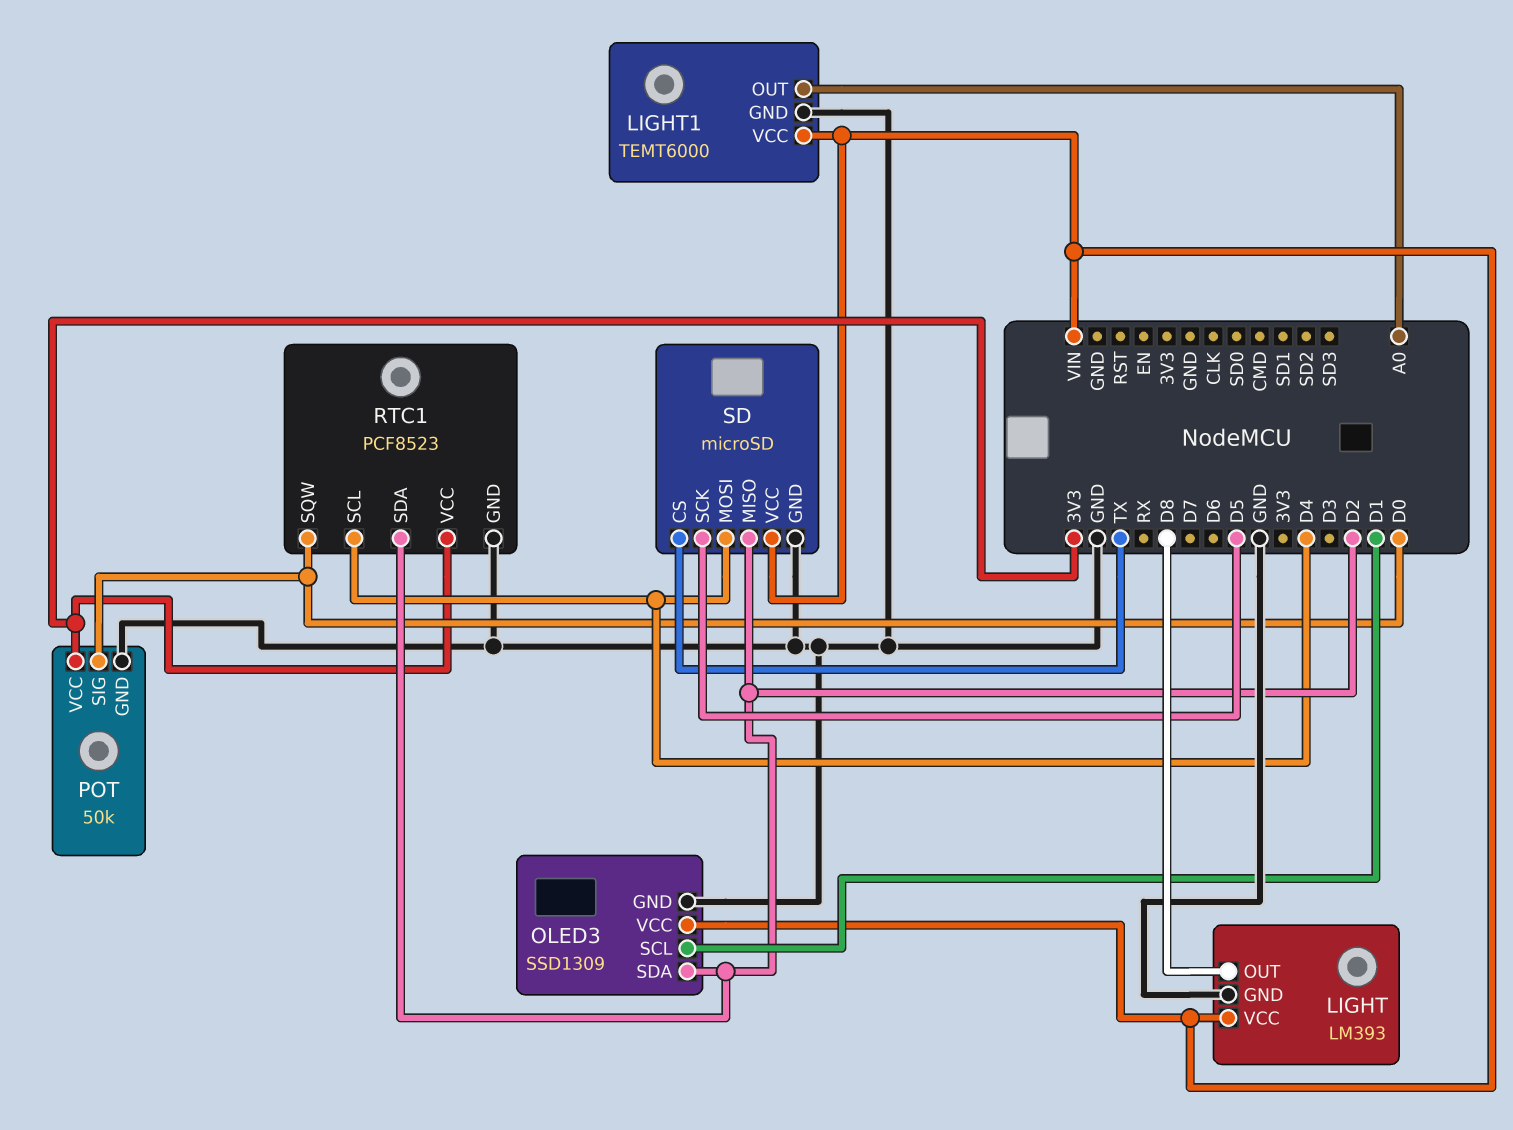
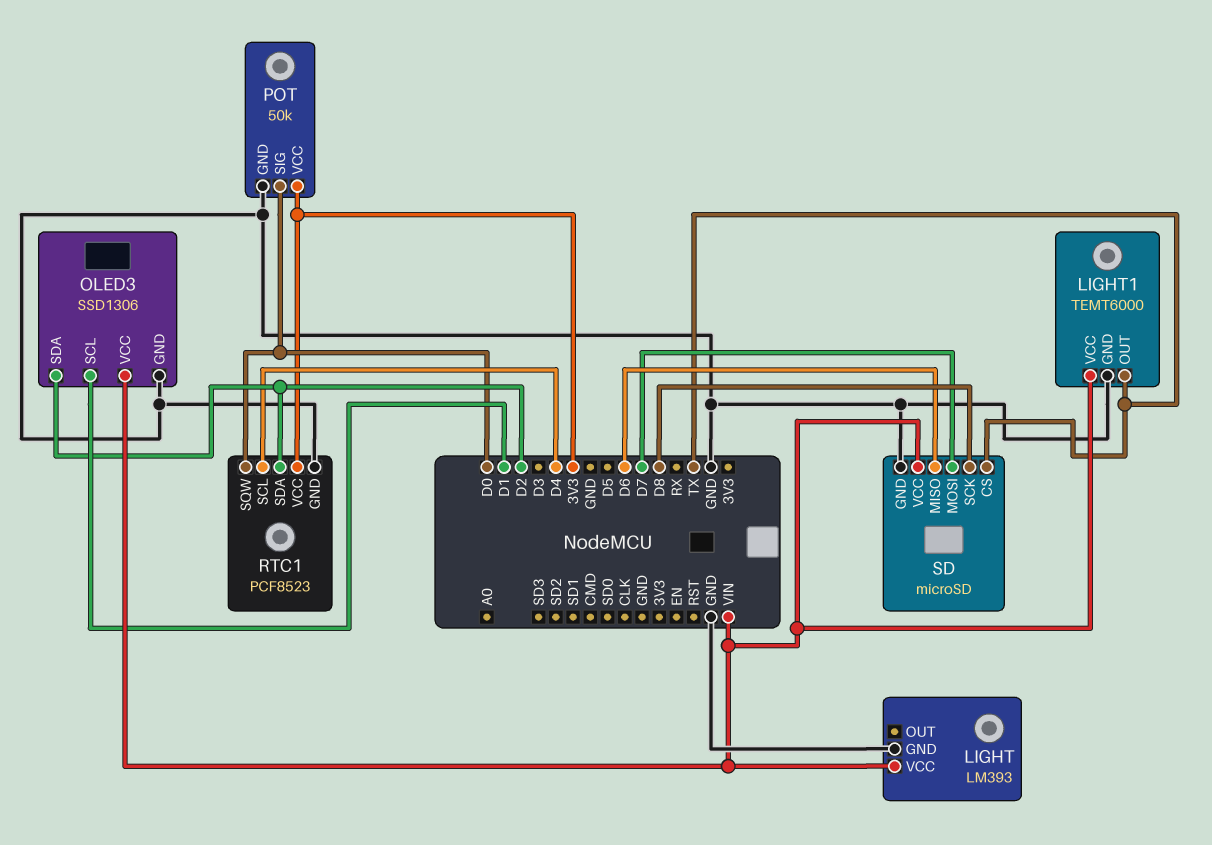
LIGHT pin OUT: D8 -> none
LIGHT1 pin OUT: A0 -> TX
OLED3: SSD1309 -> SSD1306
SD pin MISO: D2 -> D6
SD pin MOSI: D4 -> D7
SD pin SCK: D5 -> D8

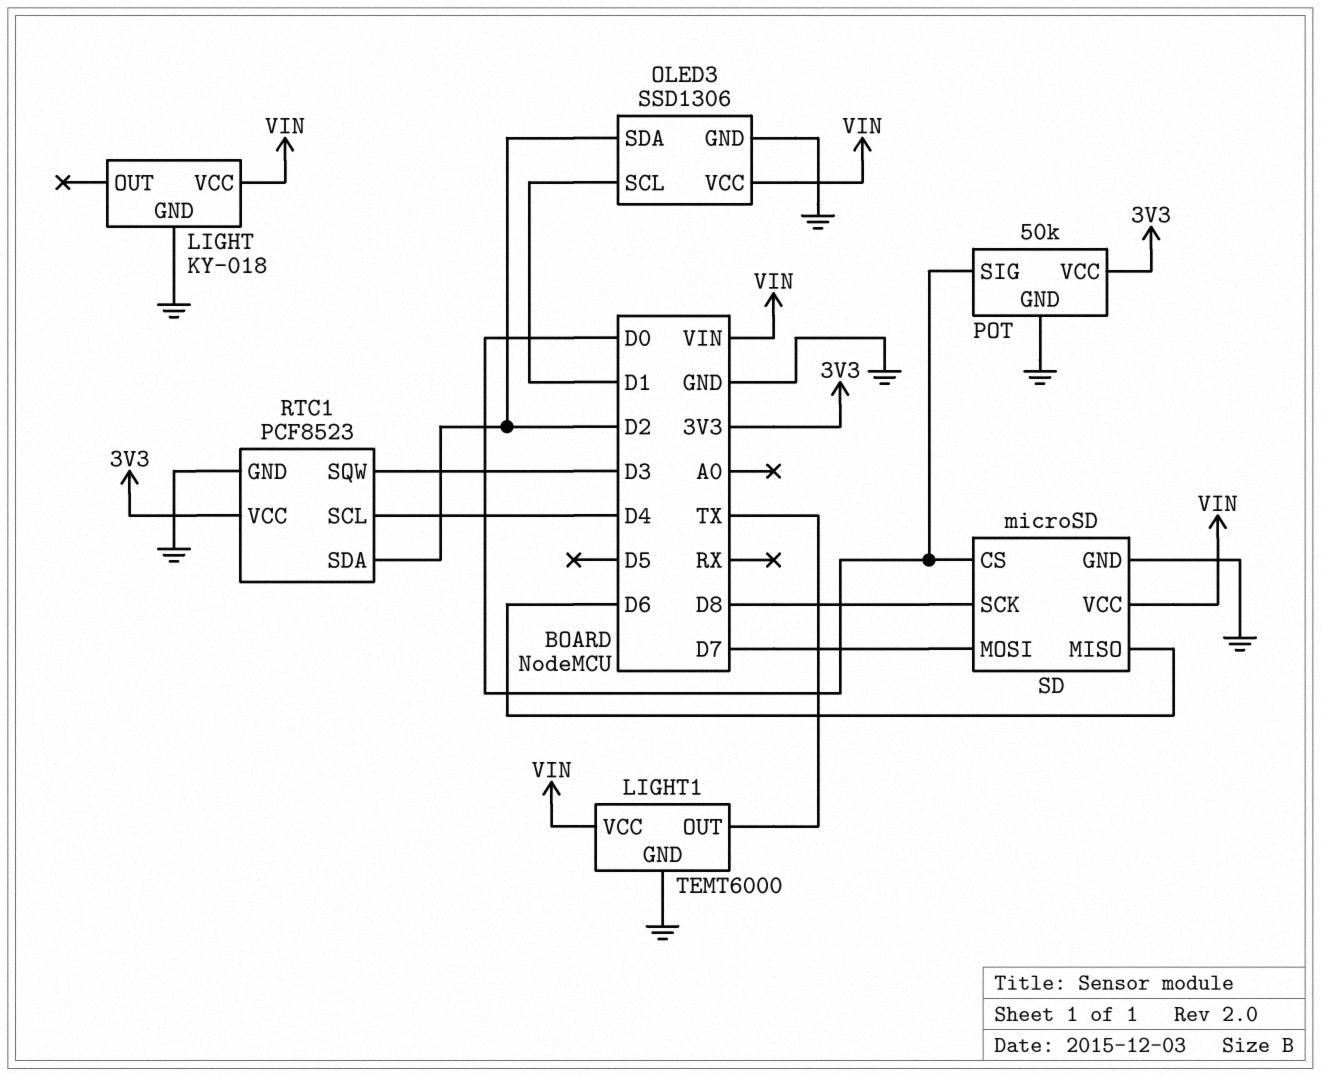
LIGHT: LM393 -> KY-018
RTC1 pin SQW: D0 -> D3
SD pin CS: TX -> D0

